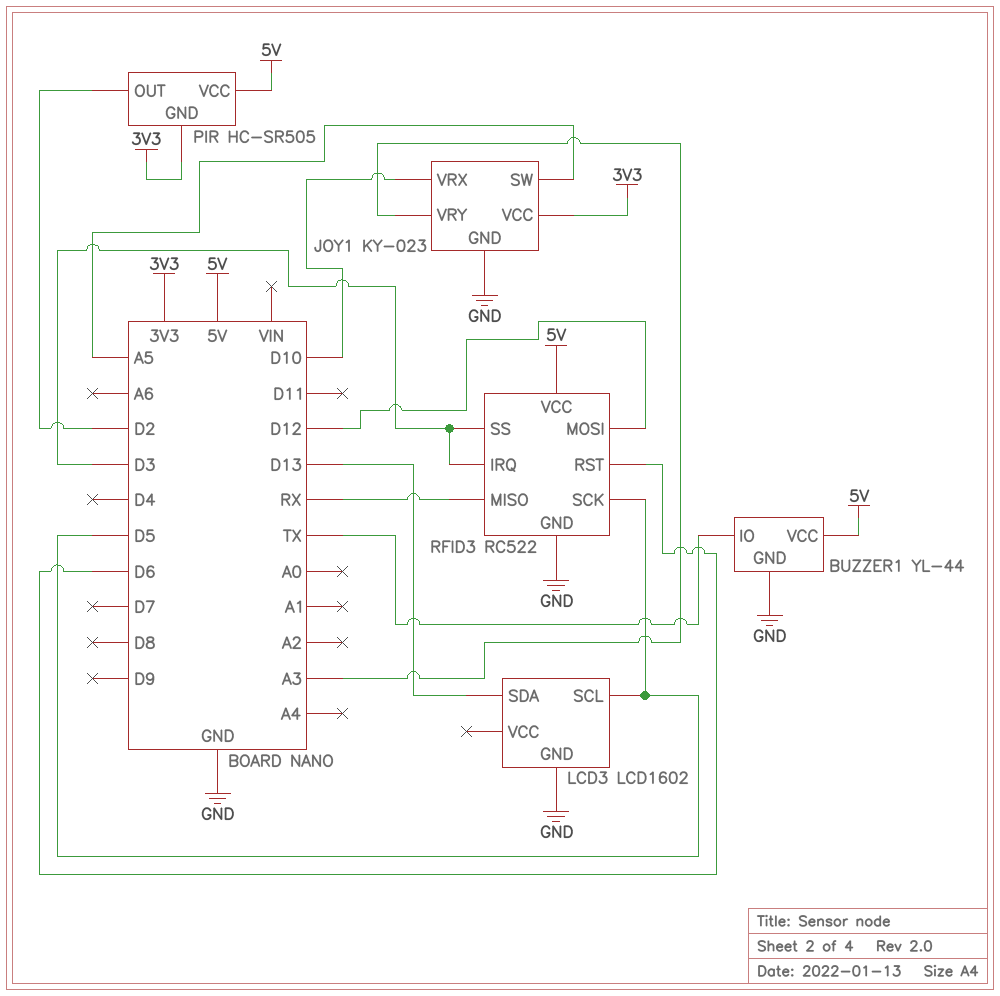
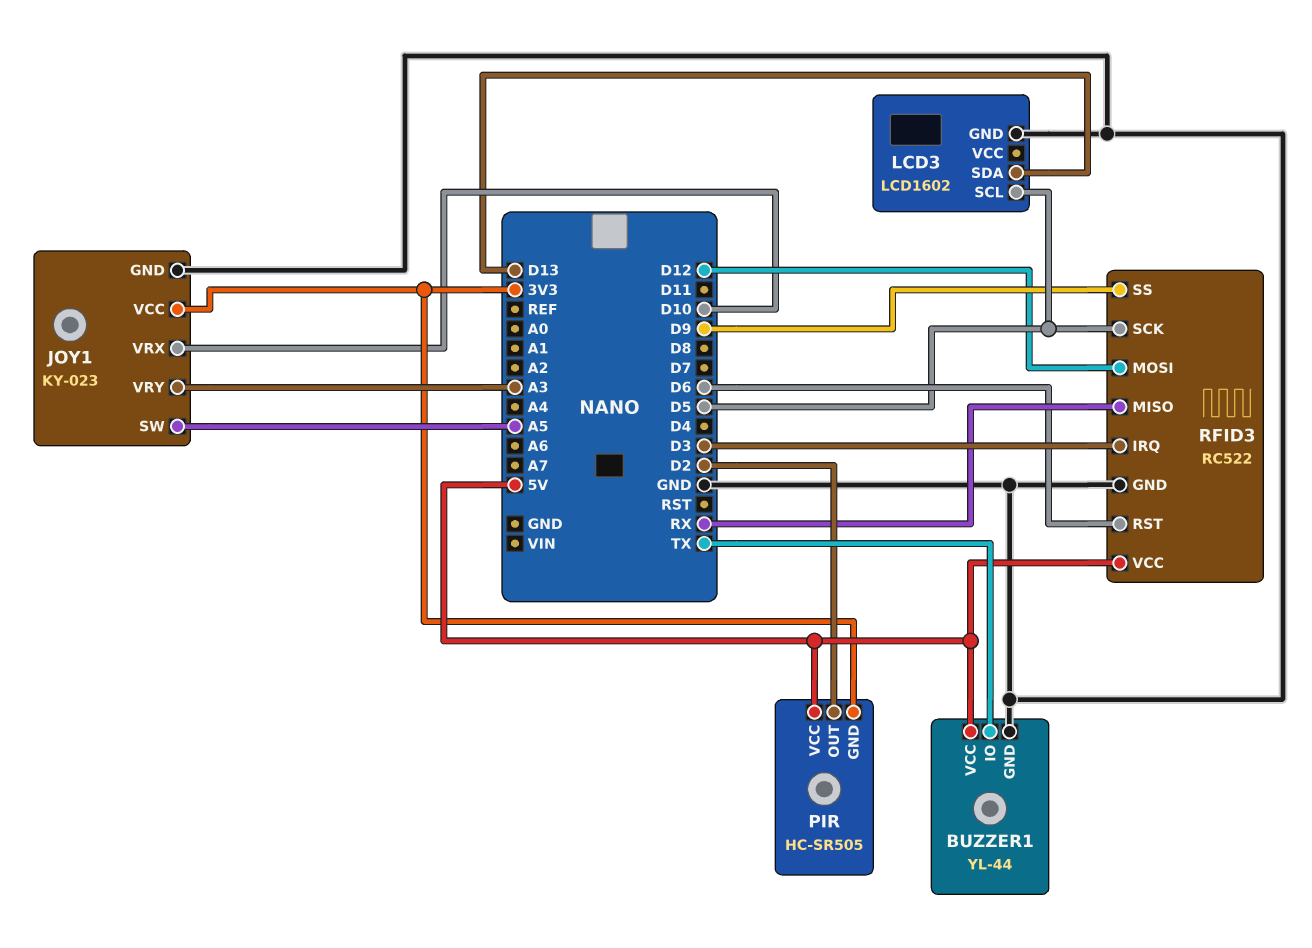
RFID3 pin SS: D3 -> D9

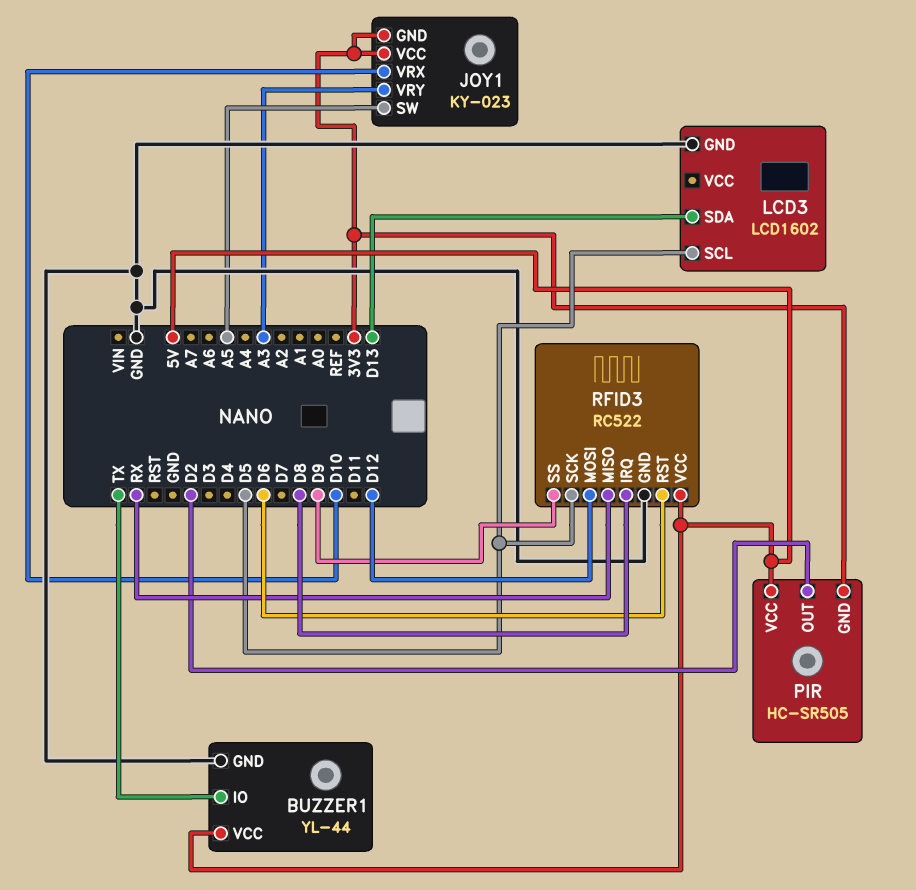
JOY1 pin GND: GND -> 3V3
RFID3 pin IRQ: D3 -> D8

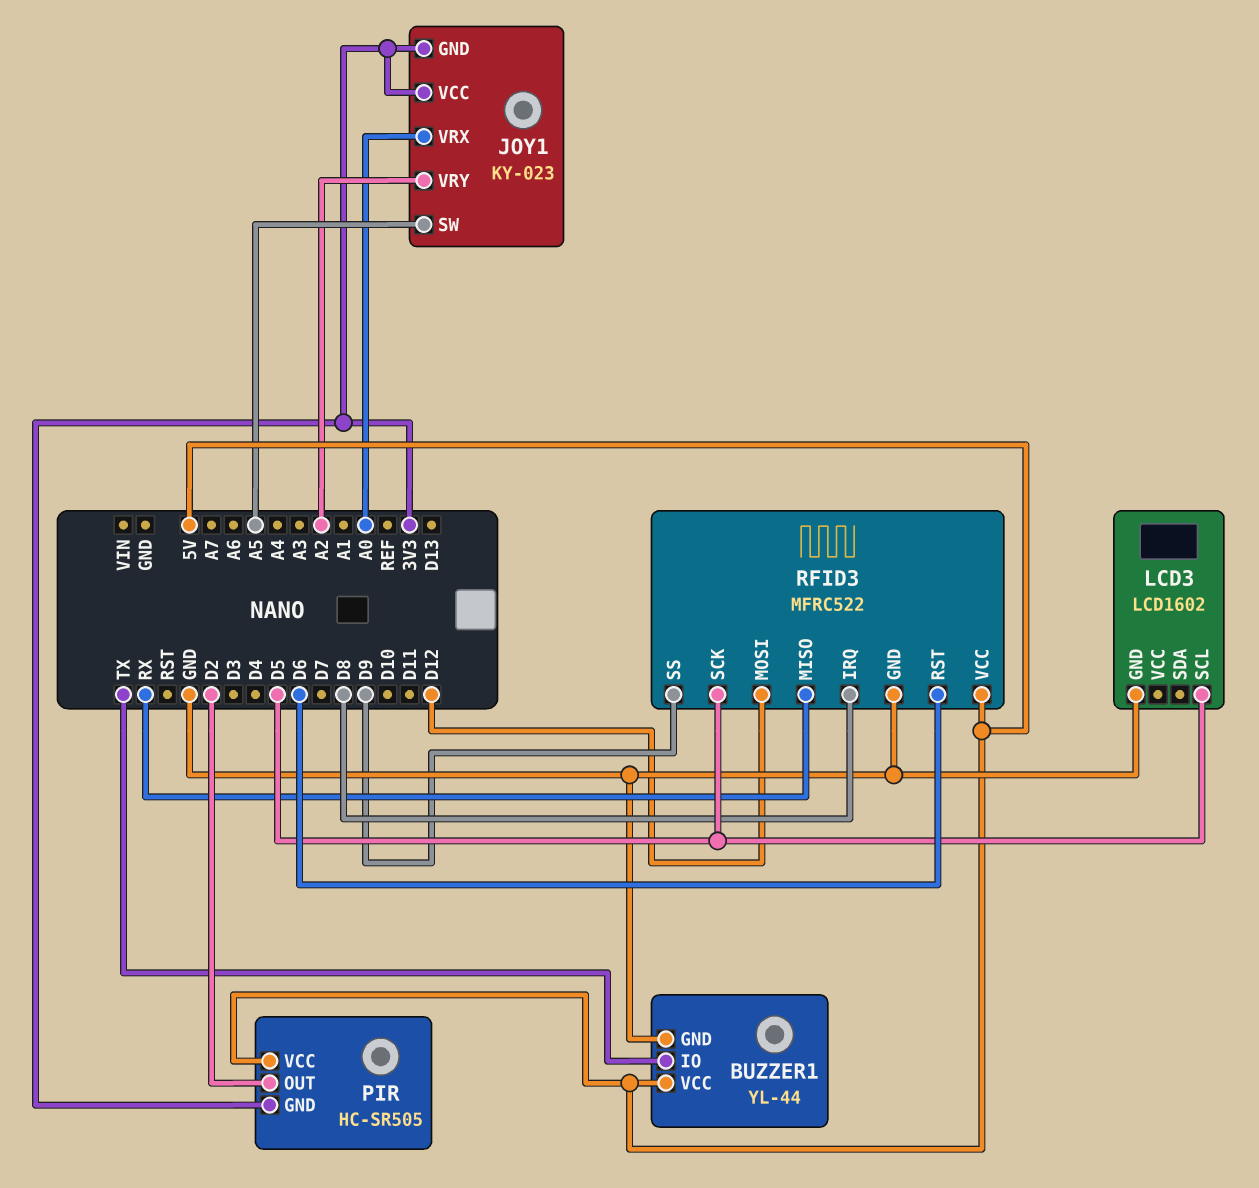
JOY1 pin VRX: D10 -> A0
JOY1 pin VRY: A3 -> A2
LCD3 pin SDA: D13 -> none
RFID3: RC522 -> MFRC522

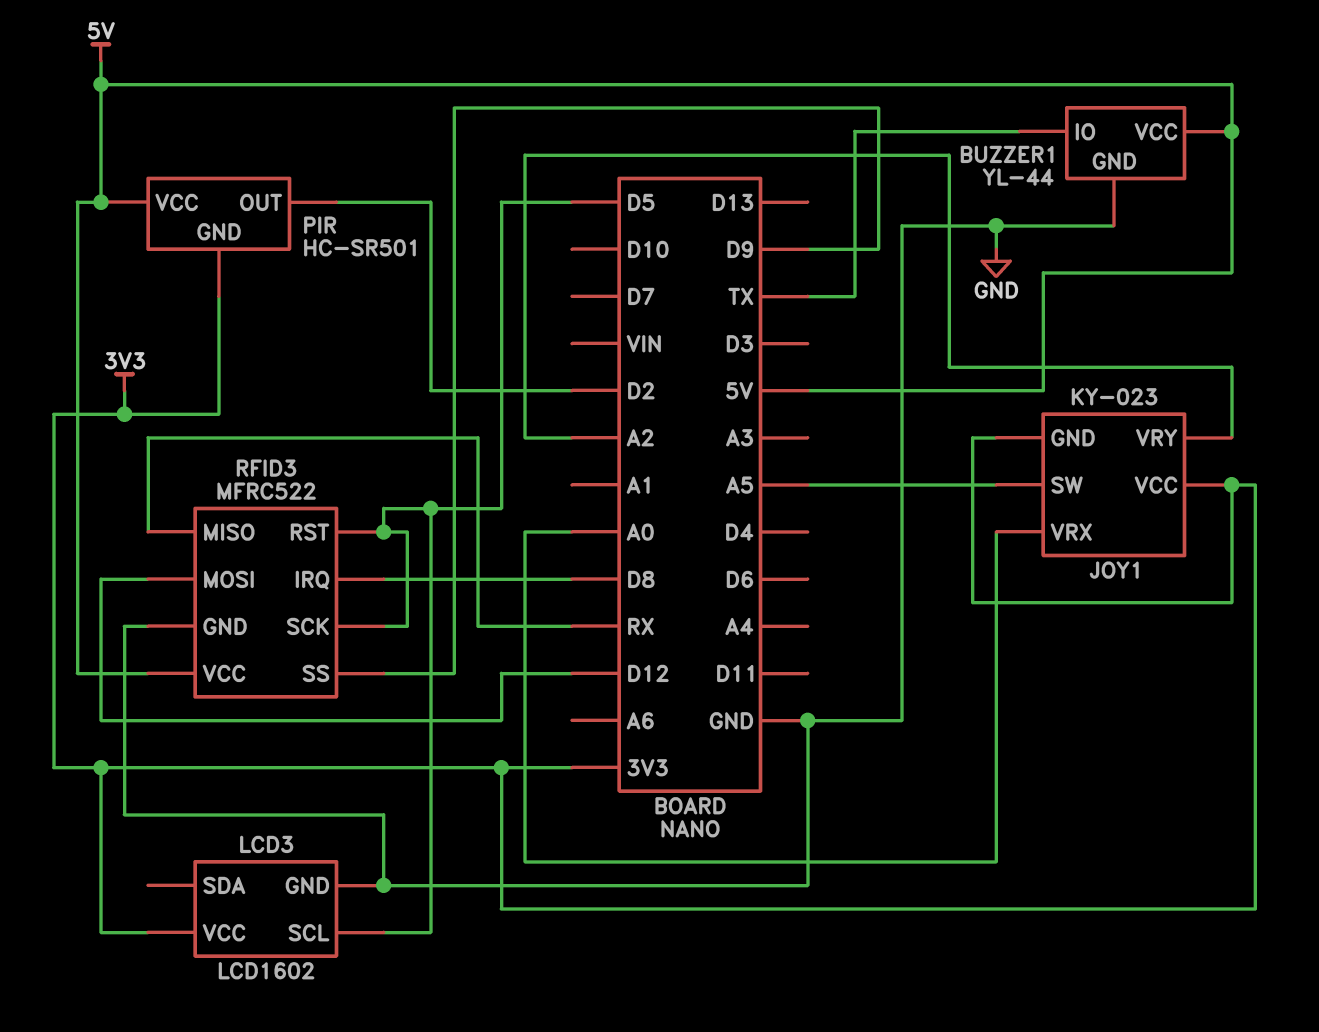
LCD3 pin VCC: none -> 3V3
PIR: HC-SR505 -> HC-SR501
RFID3 pin RST: D6 -> D5

